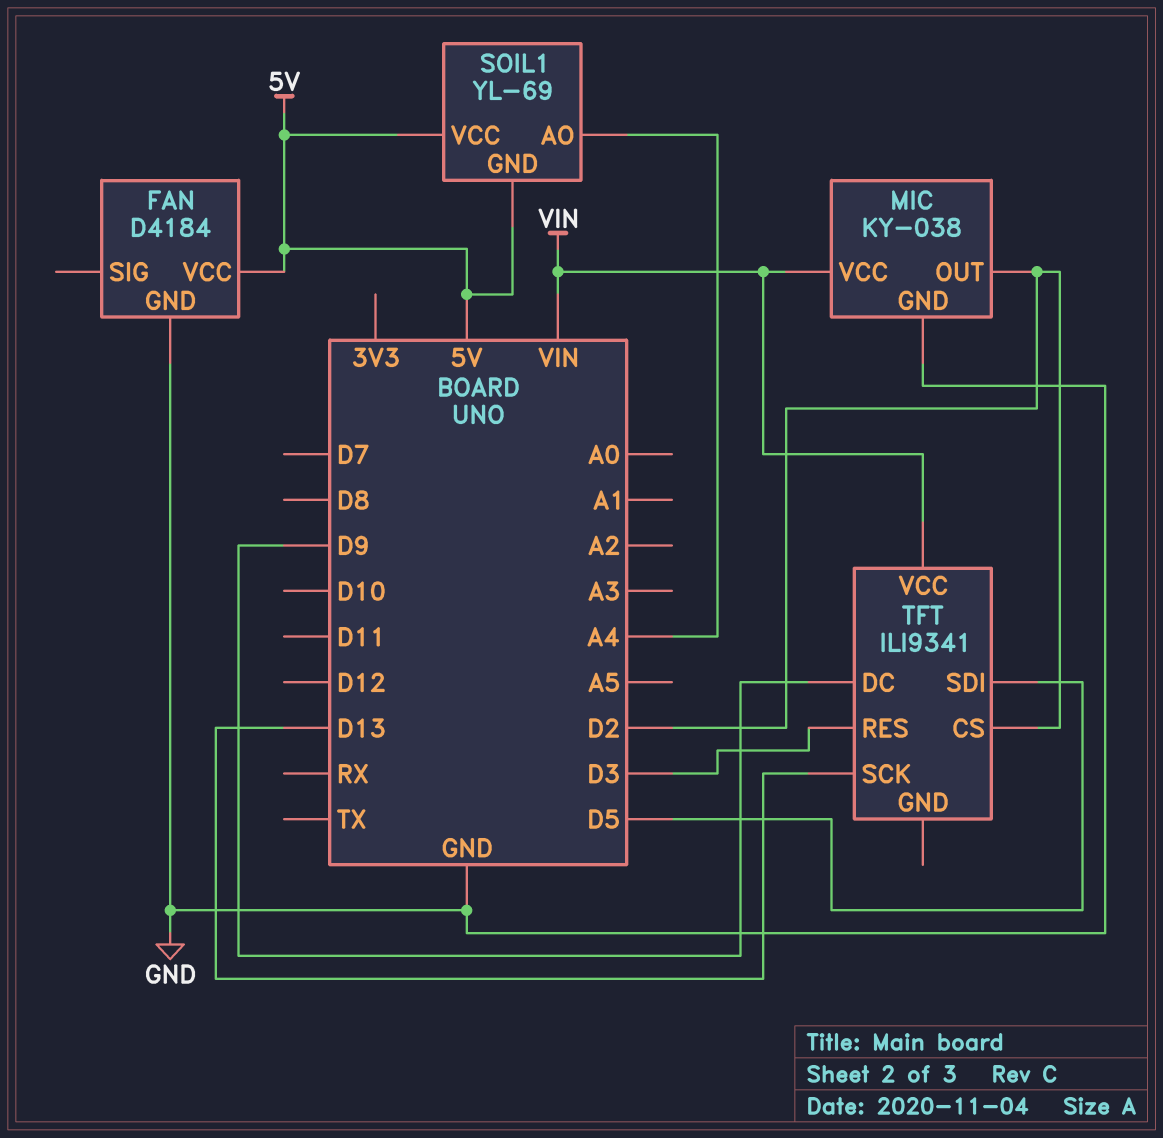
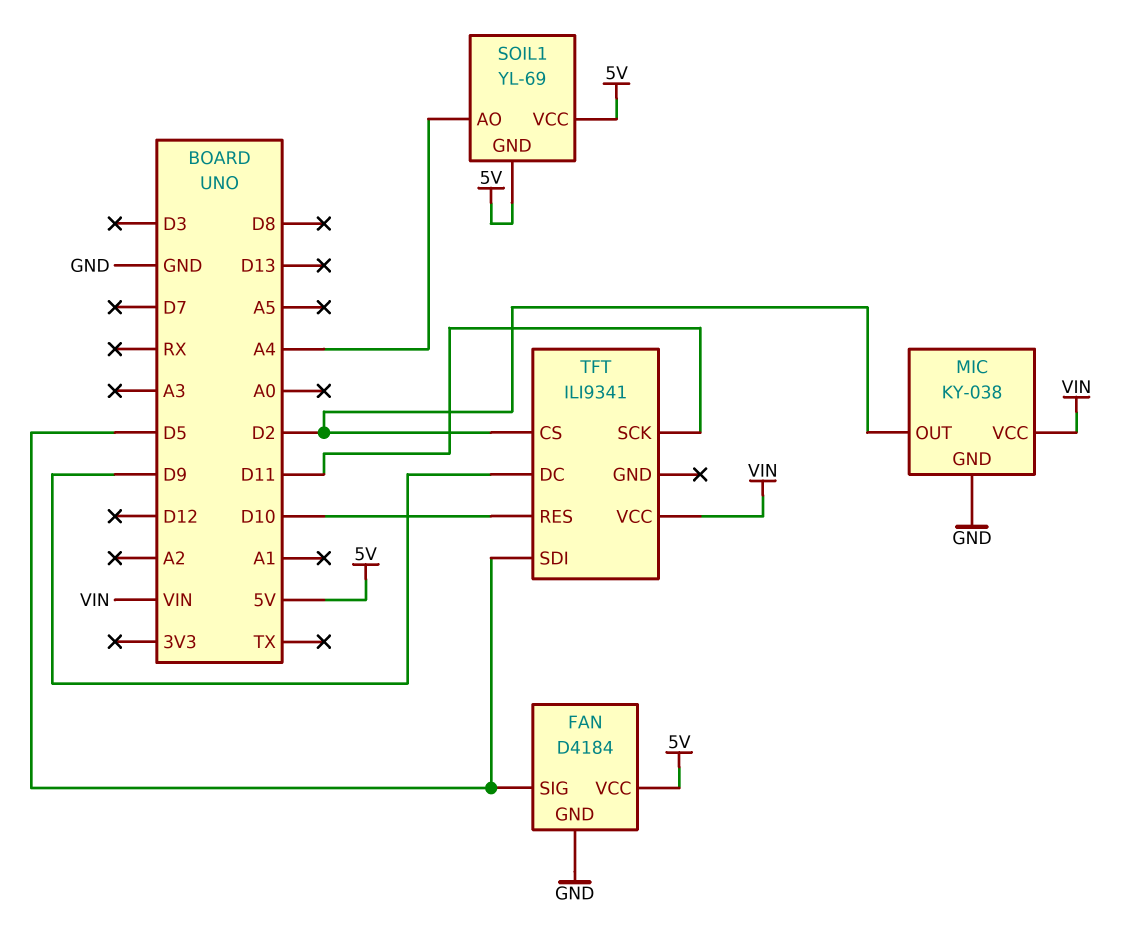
FAN pin SIG: none -> D5
TFT pin RES: D3 -> D10
TFT pin SCK: D13 -> D11

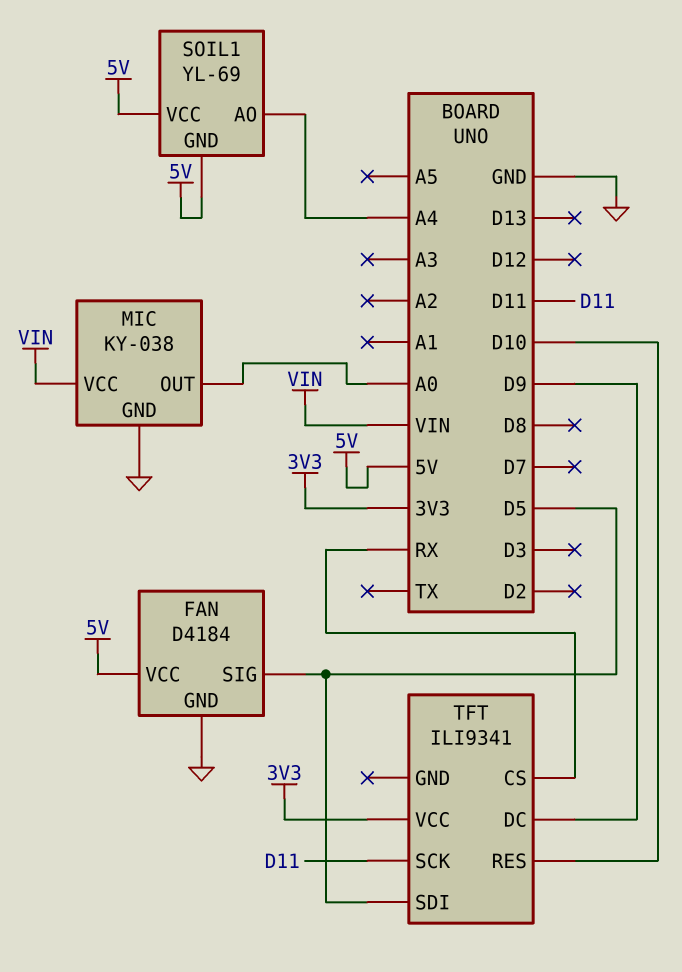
MIC pin OUT: D2 -> A0
TFT pin CS: D2 -> RX
TFT pin VCC: VIN -> 3V3

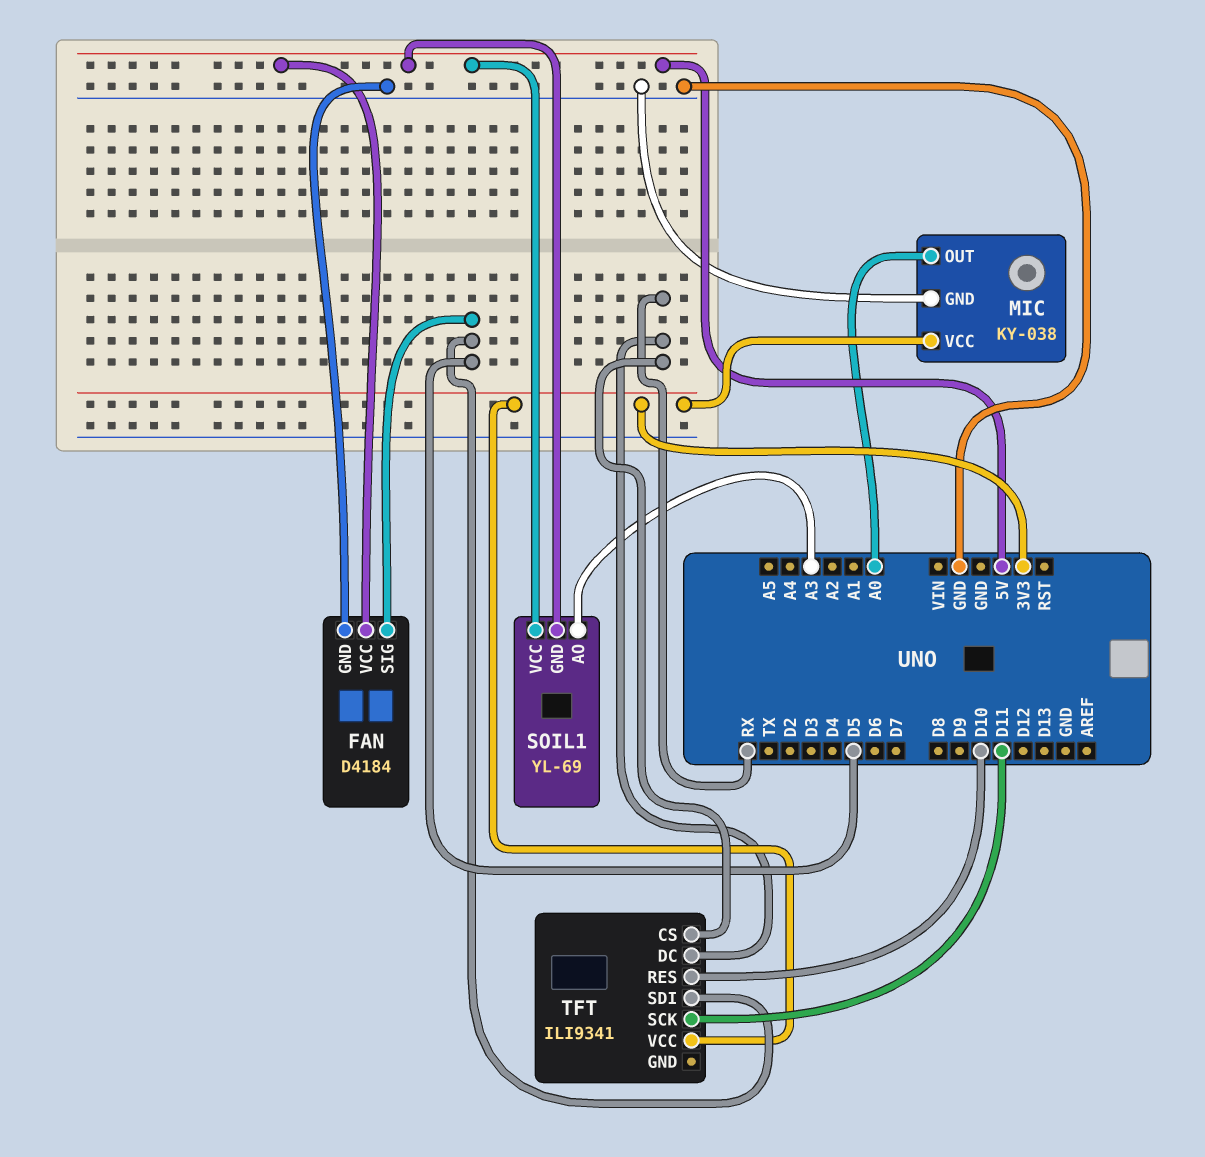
MIC pin VCC: VIN -> 3V3
SOIL1 pin AO: A4 -> A3
TFT pin DC: D9 -> RX

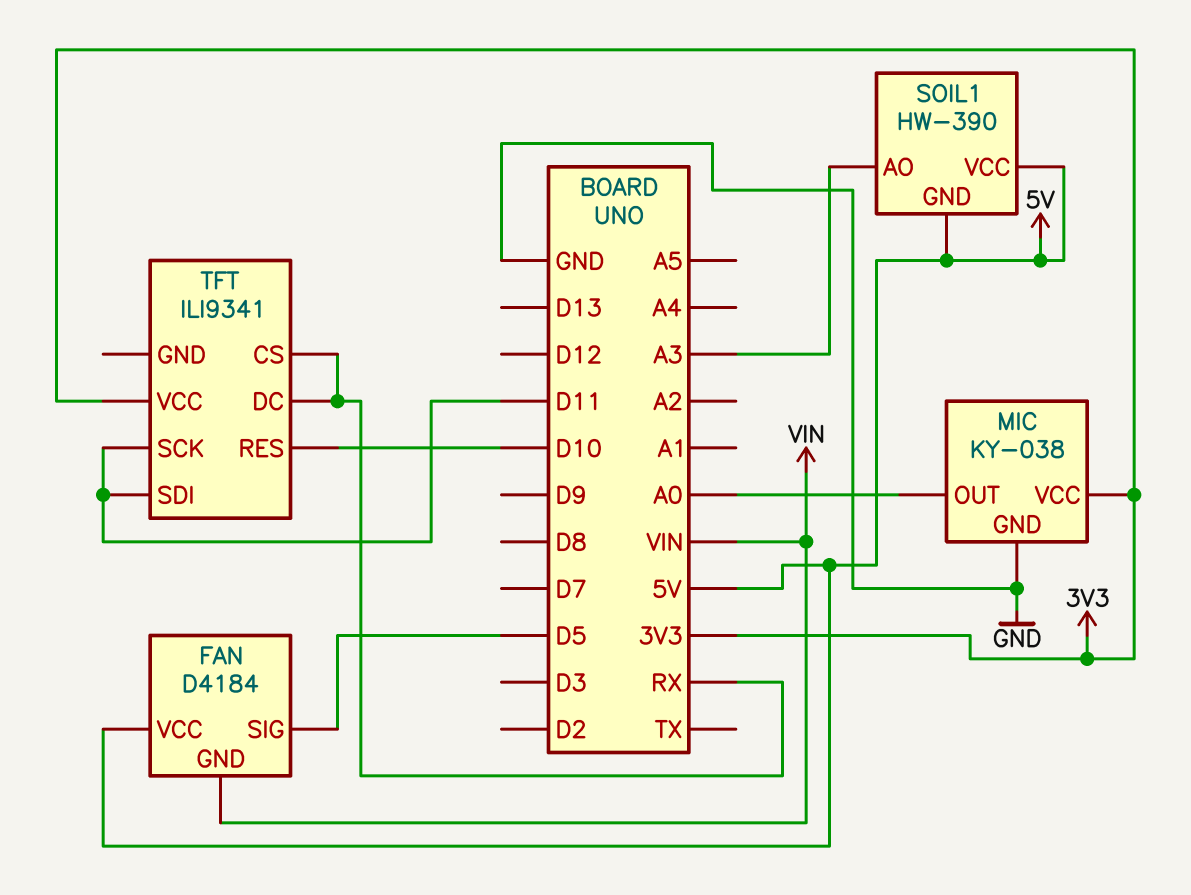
FAN pin GND: GND -> VIN
SOIL1: YL-69 -> HW-390
TFT pin SDI: D5 -> D11

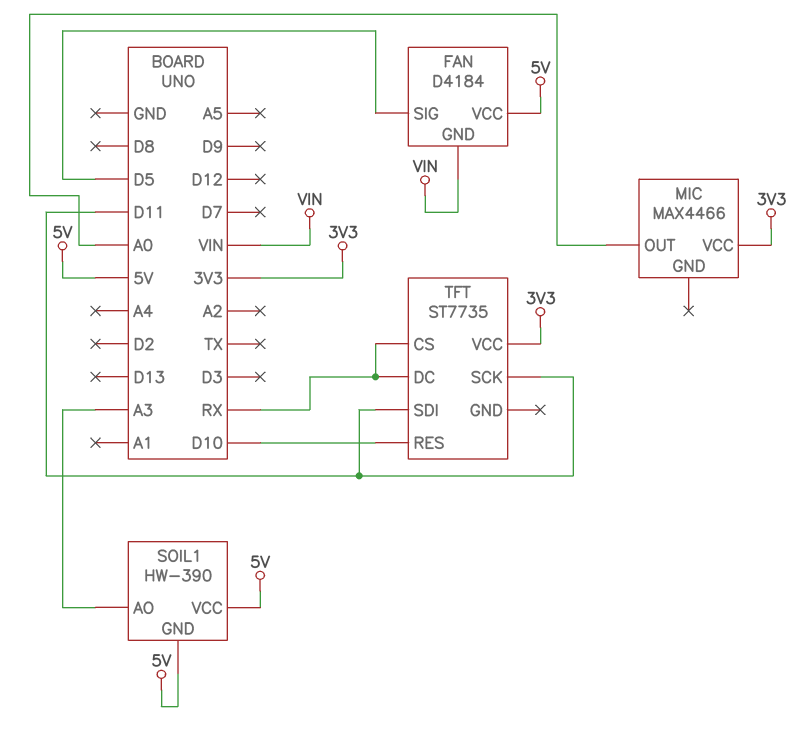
MIC: KY-038 -> MAX4466
MIC pin GND: GND -> none
TFT: ILI9341 -> ST7735

